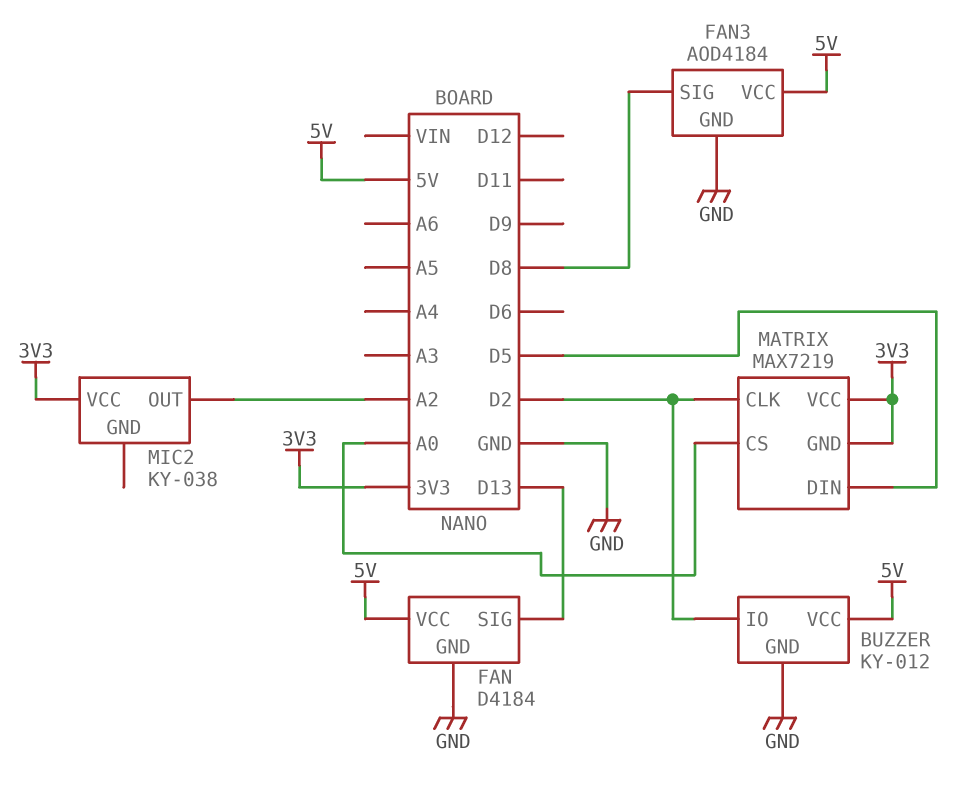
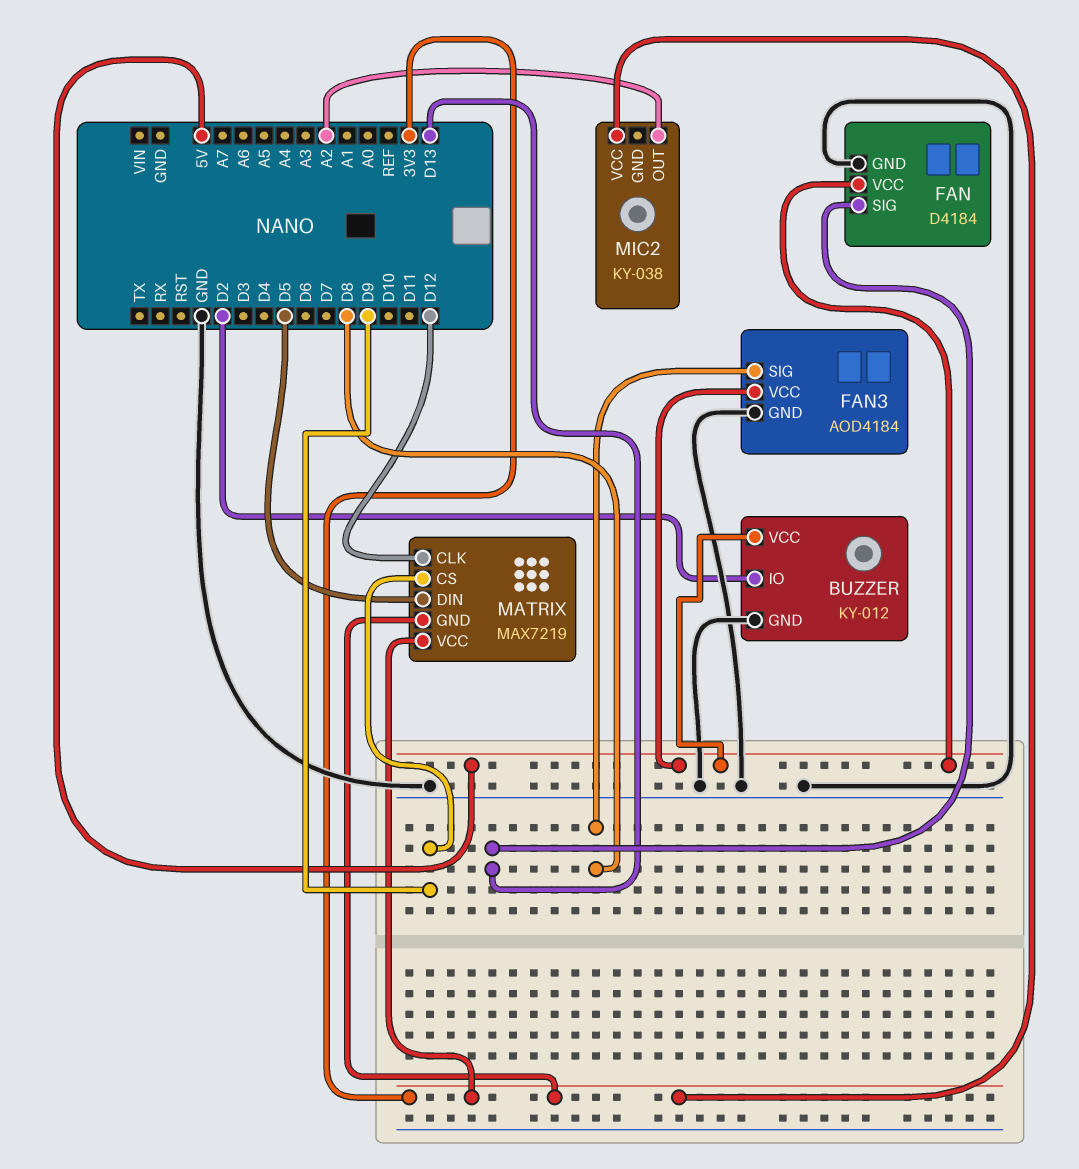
MATRIX pin CLK: D2 -> D12
MATRIX pin CS: A0 -> D9

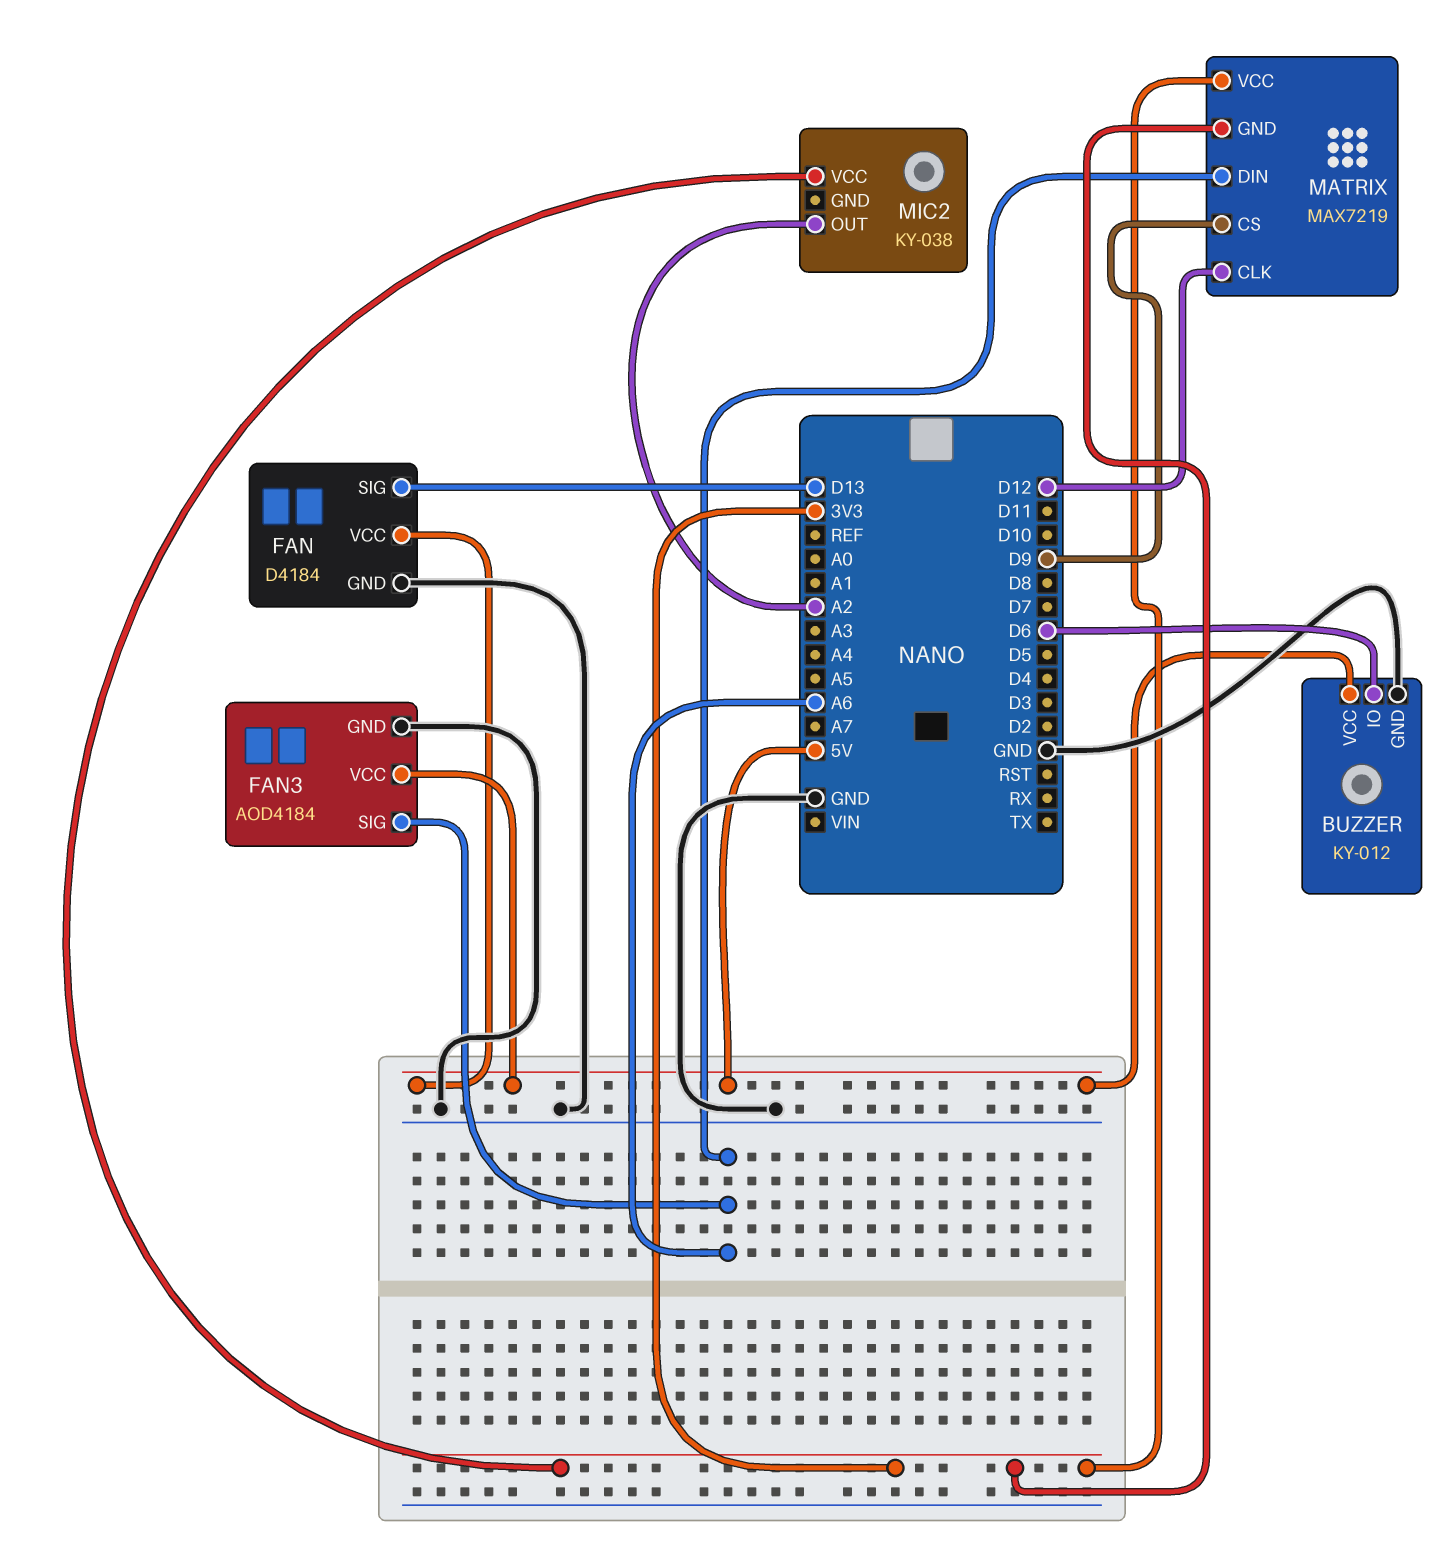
BUZZER pin IO: D2 -> D6
FAN3 pin SIG: D8 -> A6
MATRIX pin DIN: D5 -> A6

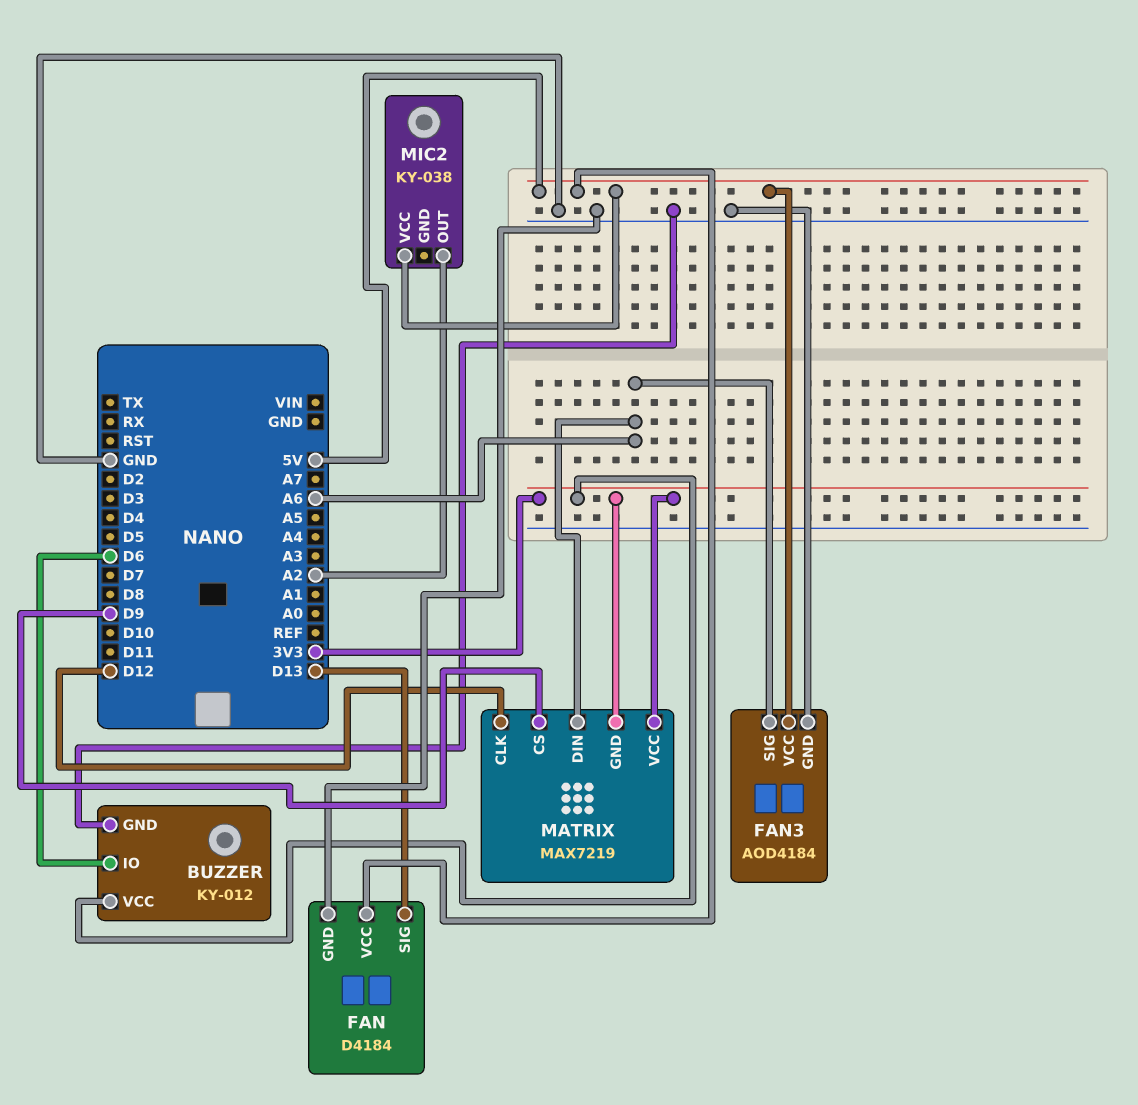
BUZZER pin VCC: 5V -> 3V3
MIC2 pin VCC: 3V3 -> 5V

